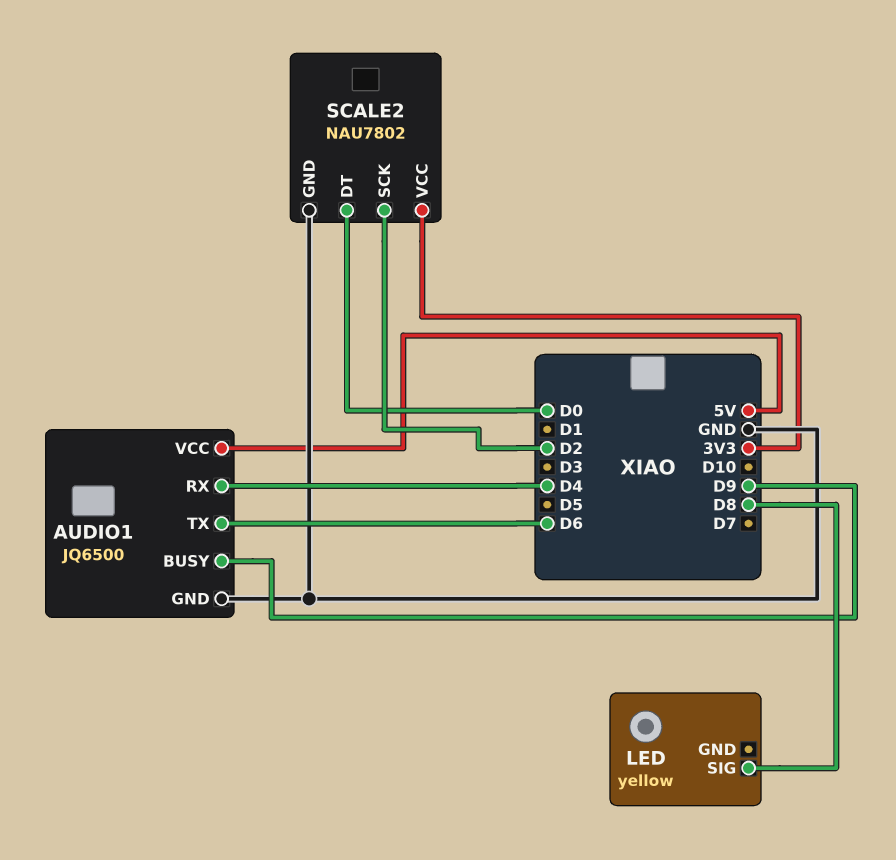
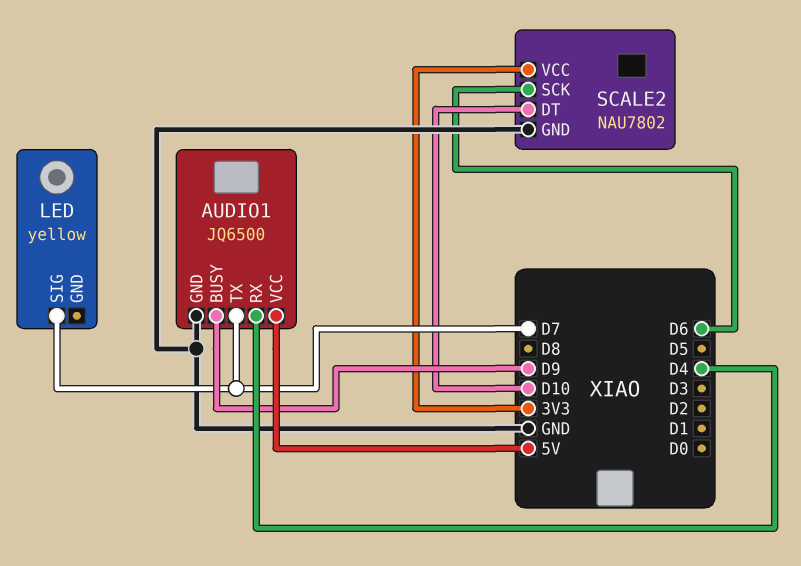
AUDIO1 pin TX: D6 -> D7
LED pin SIG: D8 -> D7
SCALE2 pin DT: D0 -> D10
SCALE2 pin SCK: D2 -> D6

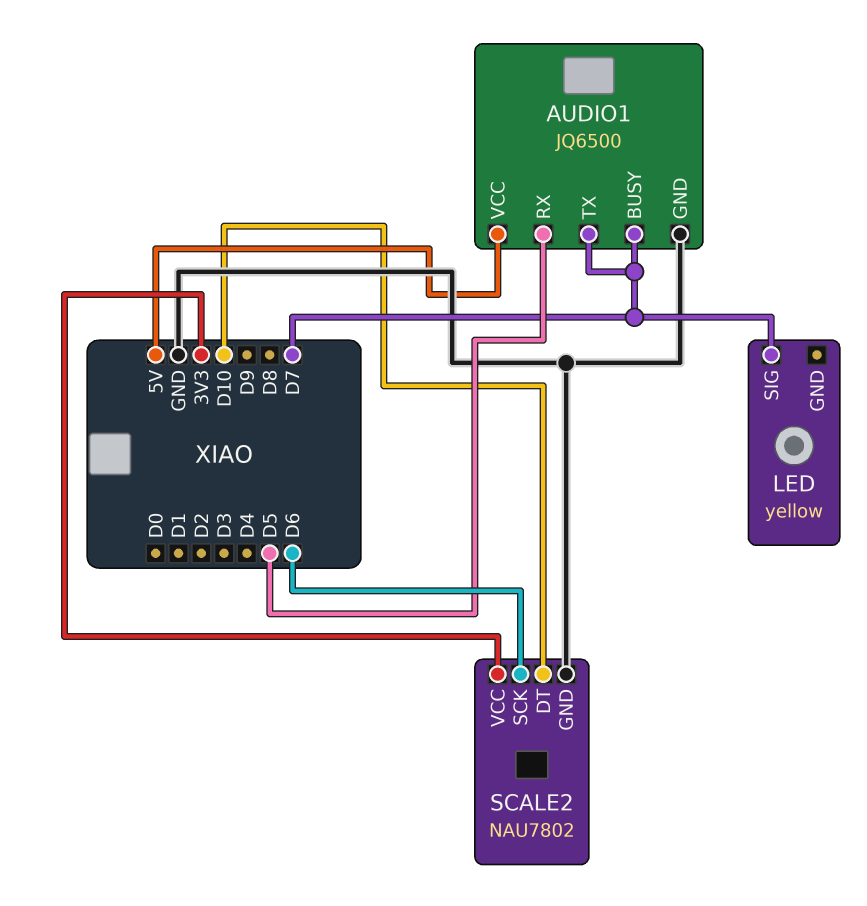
AUDIO1 pin BUSY: D9 -> D7
AUDIO1 pin RX: D4 -> D5

